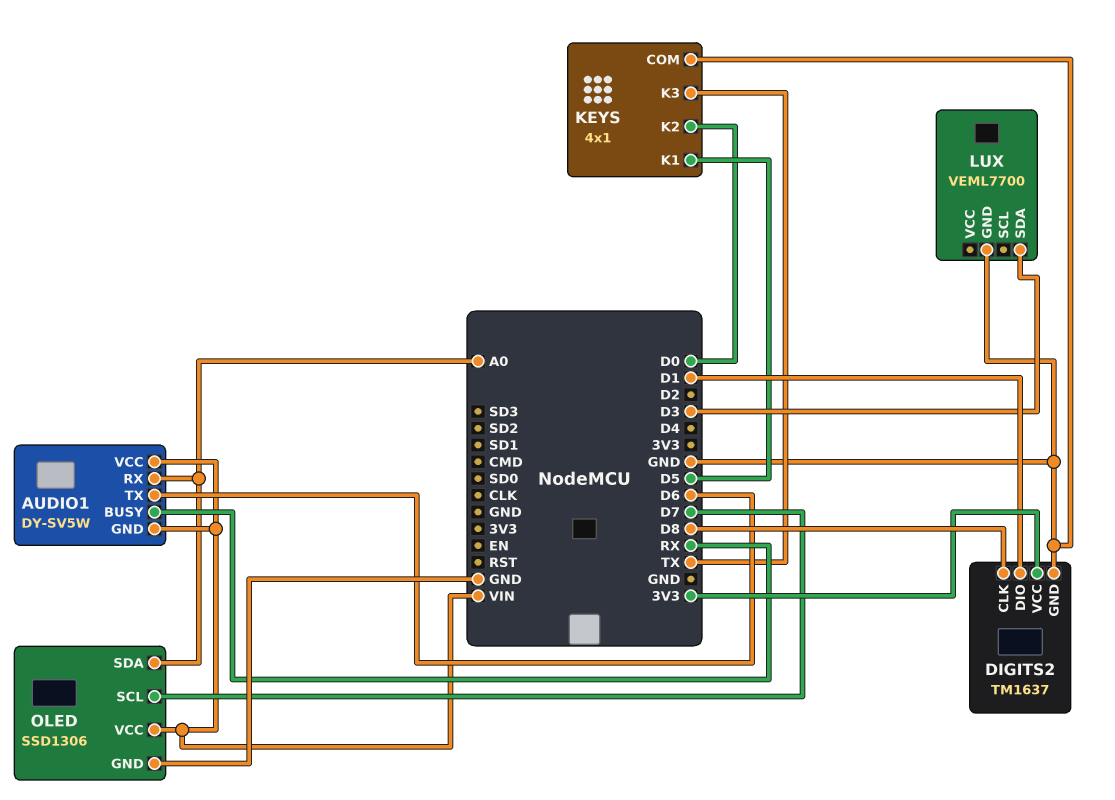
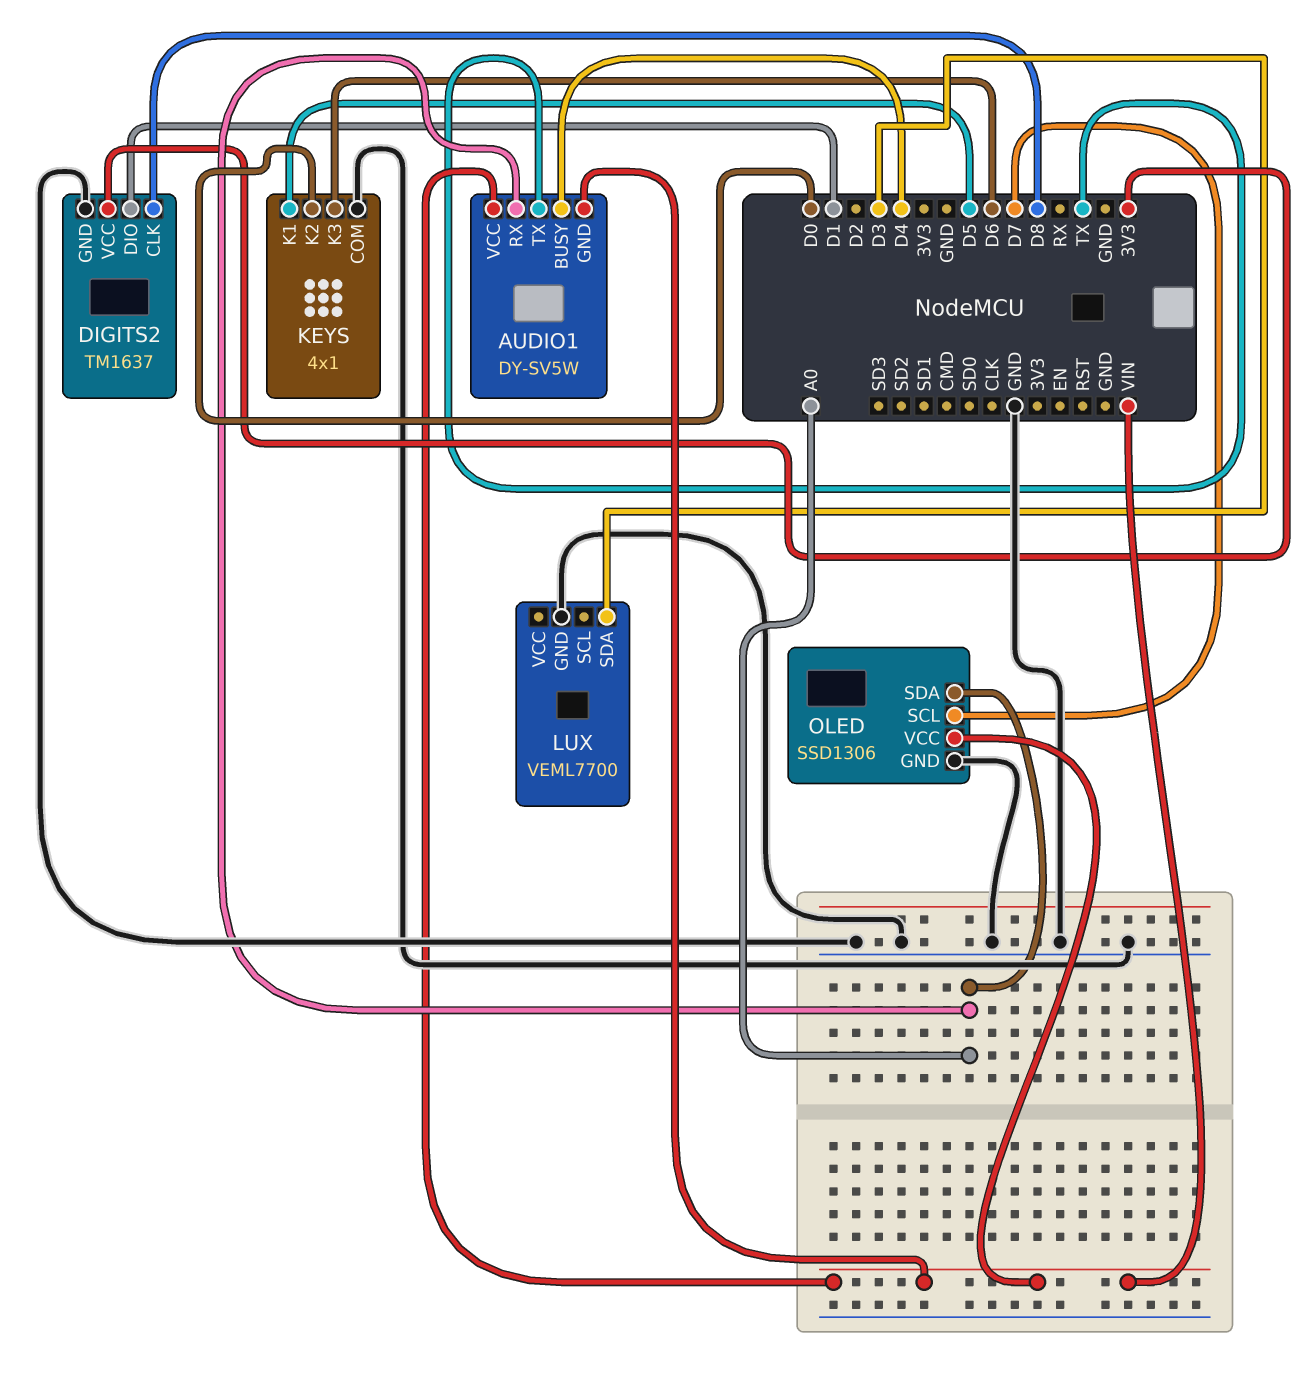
AUDIO1 pin BUSY: RX -> D4
AUDIO1 pin TX: D6 -> TX
KEYS pin K3: TX -> D6

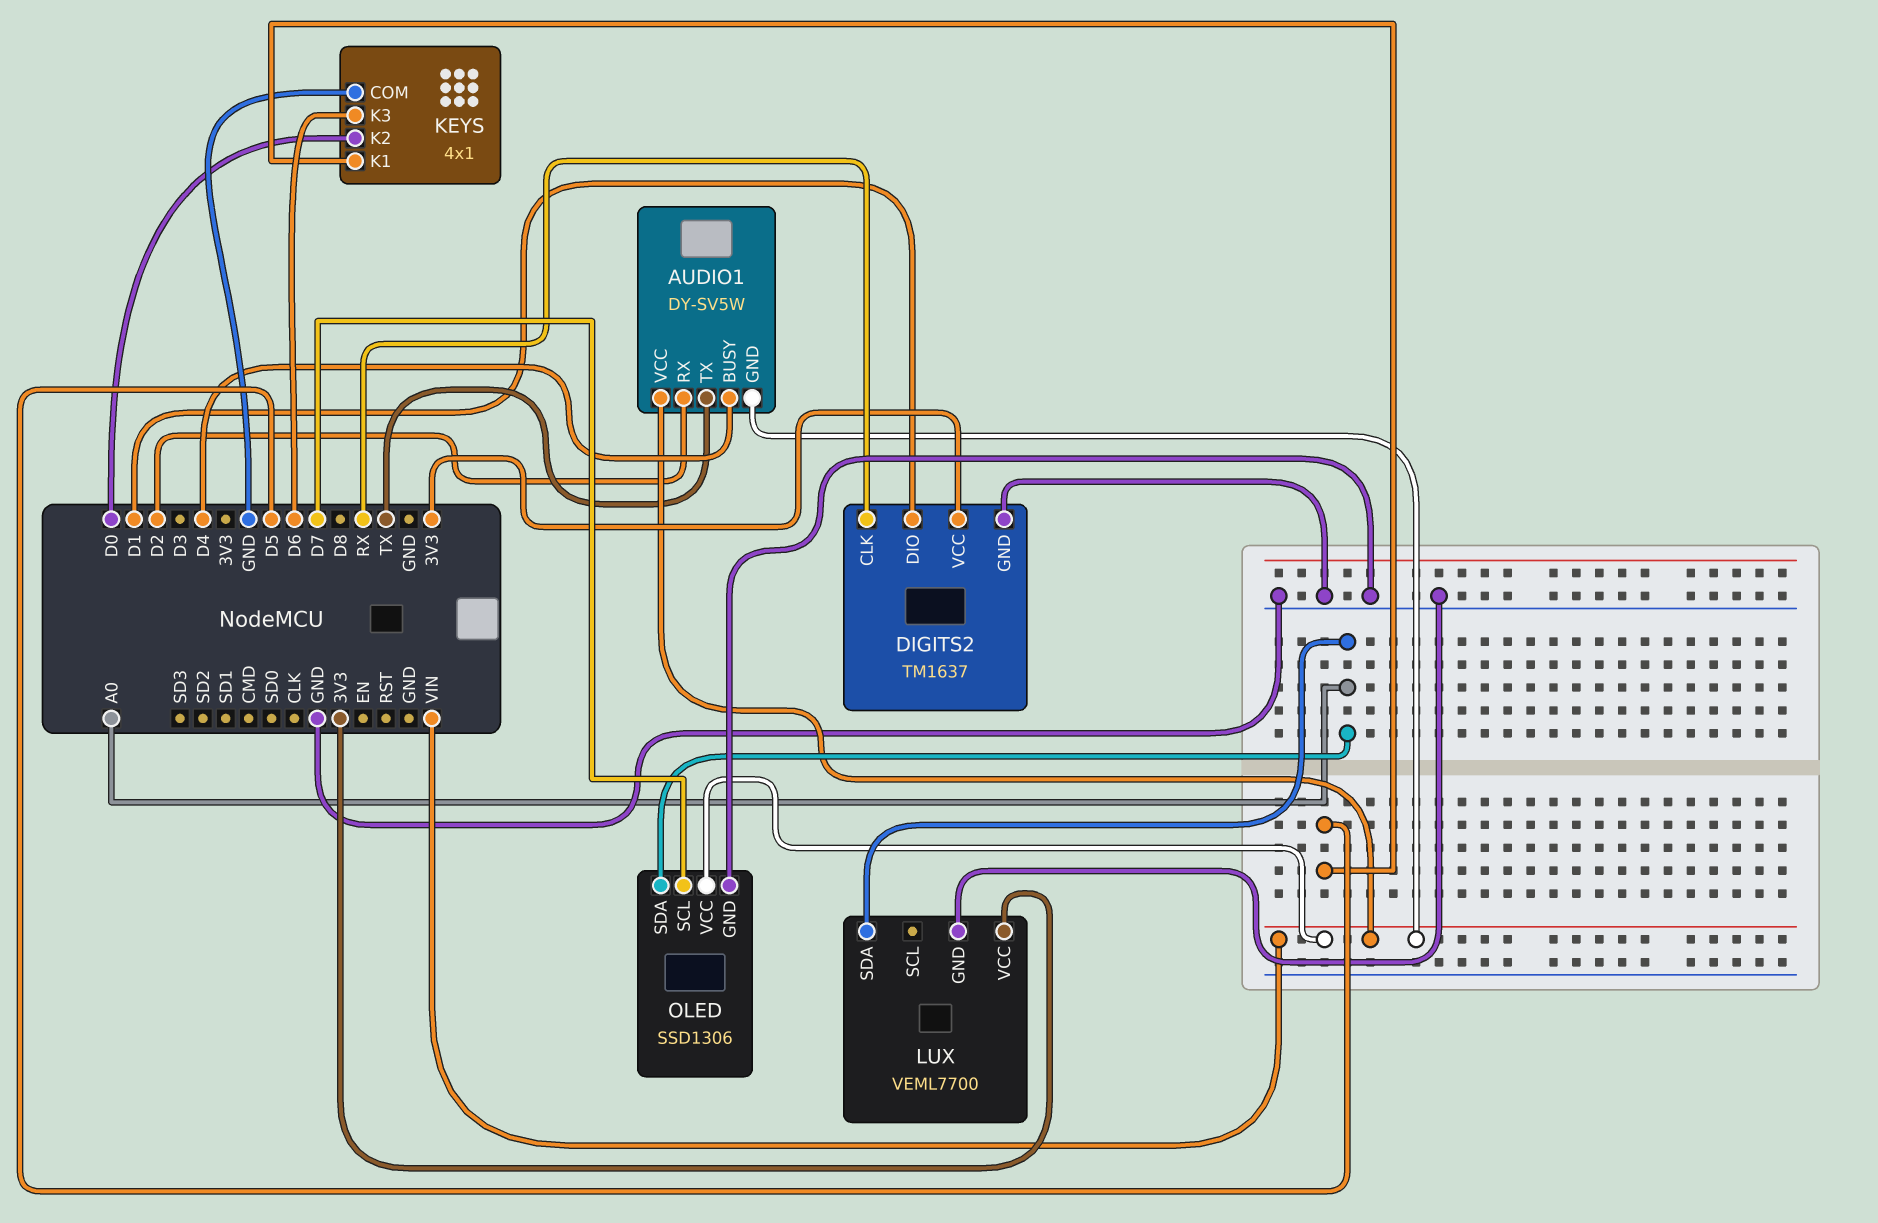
AUDIO1 pin RX: A0 -> D2
DIGITS2 pin CLK: D8 -> RX
LUX pin SDA: D3 -> A0
LUX pin VCC: none -> 3V3

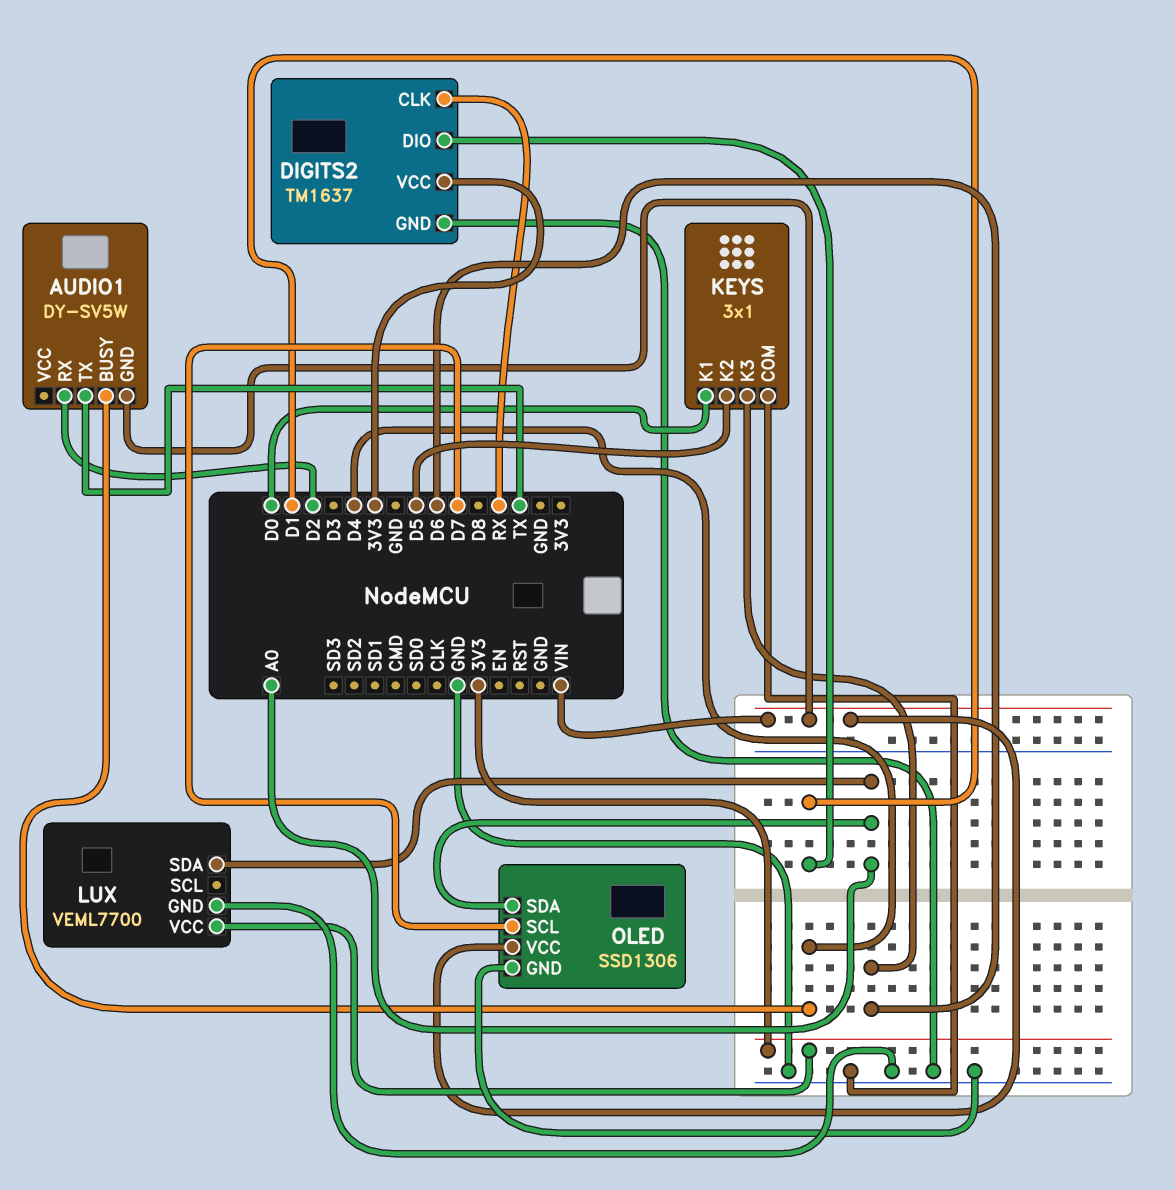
AUDIO1 pin VCC: VIN -> none
KEYS: 4x1 -> 3x1
KEYS pin K1: D5 -> D0
KEYS pin K2: D0 -> D5

